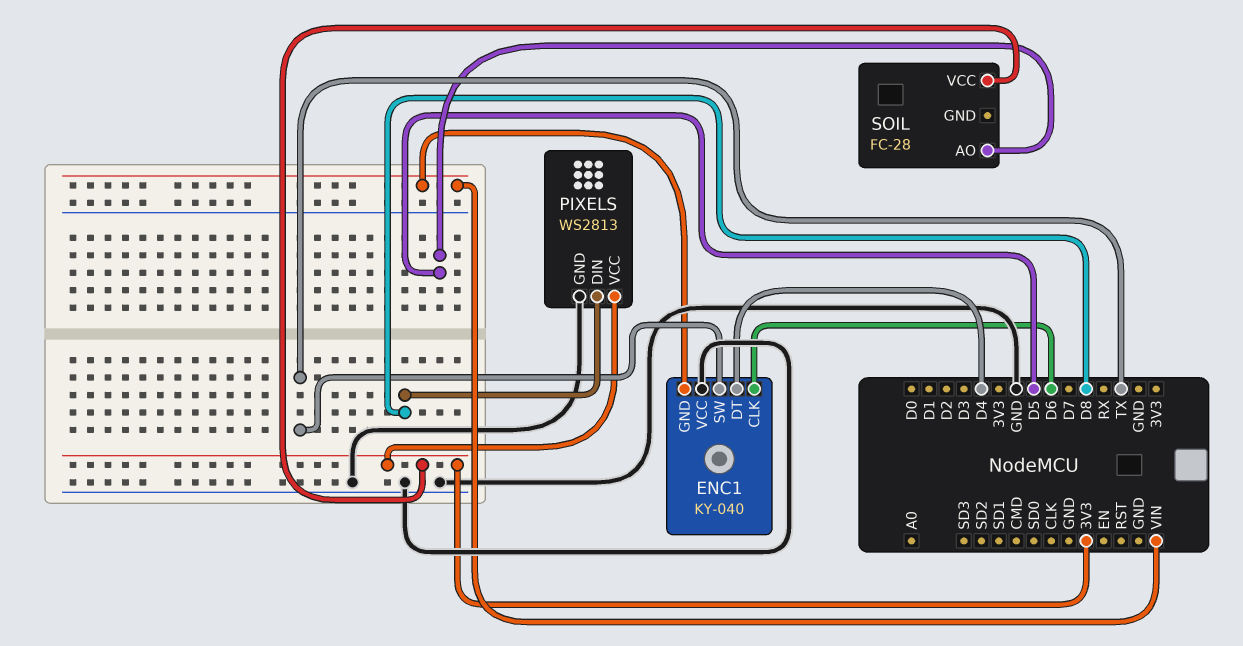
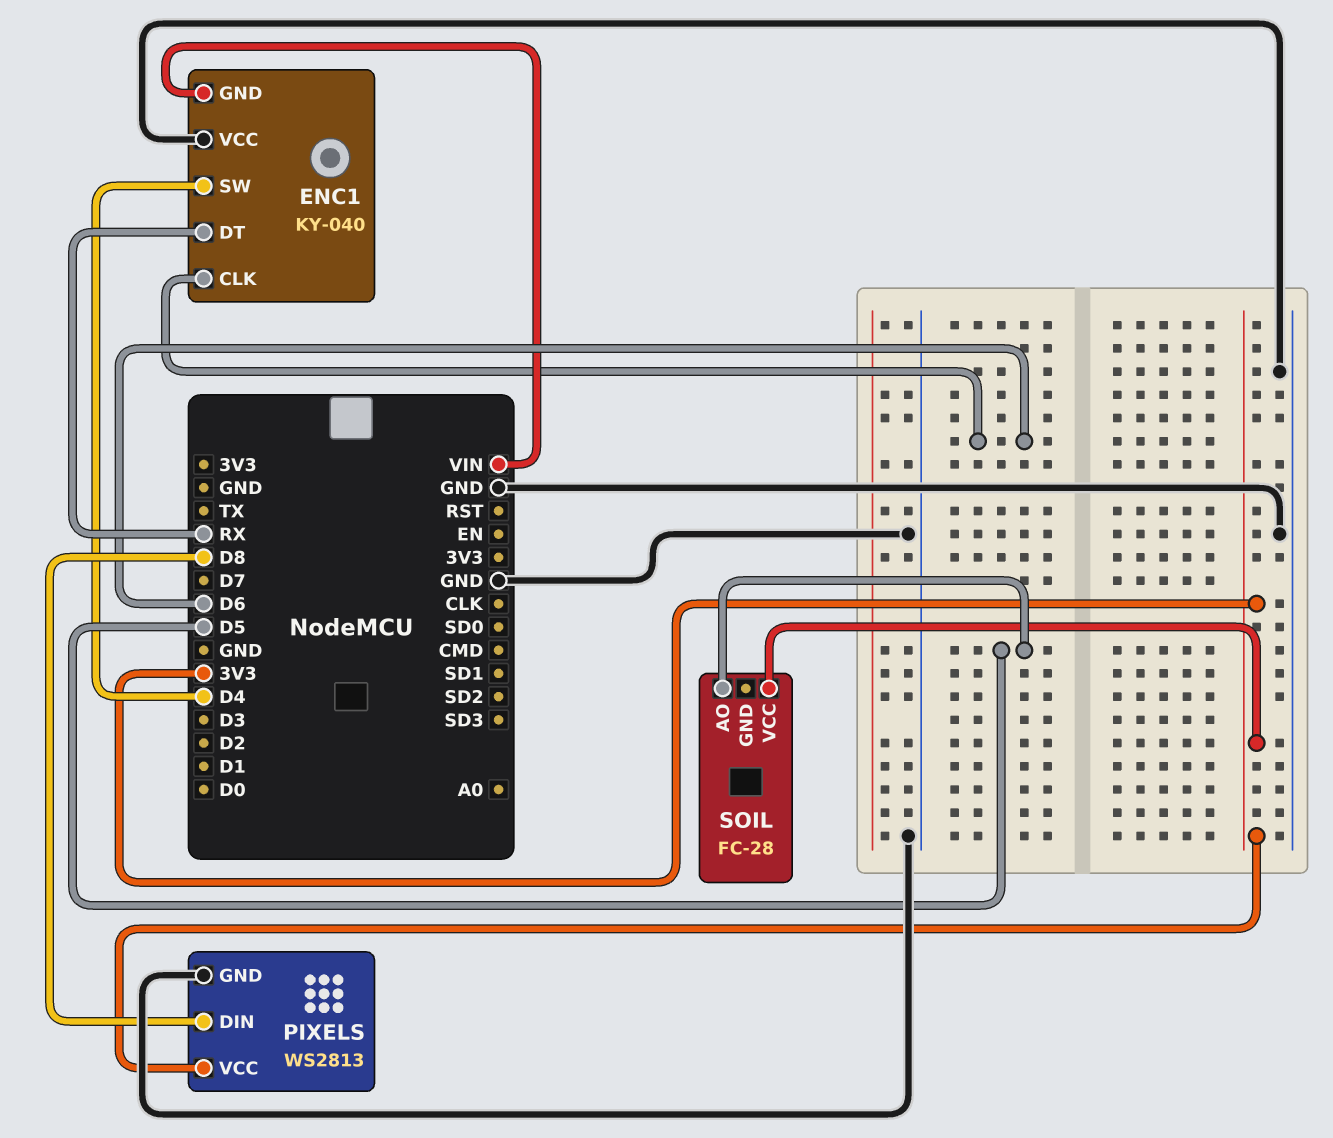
ENC1 pin DT: D4 -> RX
ENC1 pin SW: TX -> D4

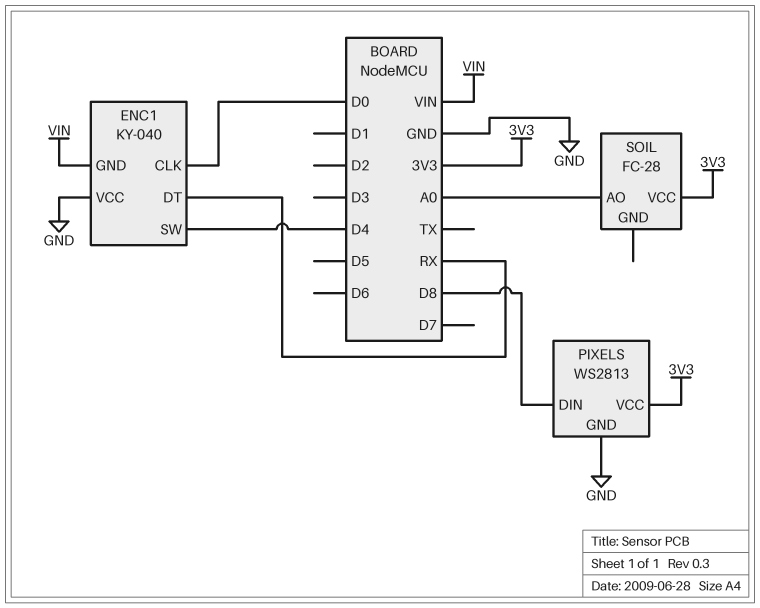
ENC1 pin CLK: D6 -> D0
SOIL pin AO: D5 -> A0

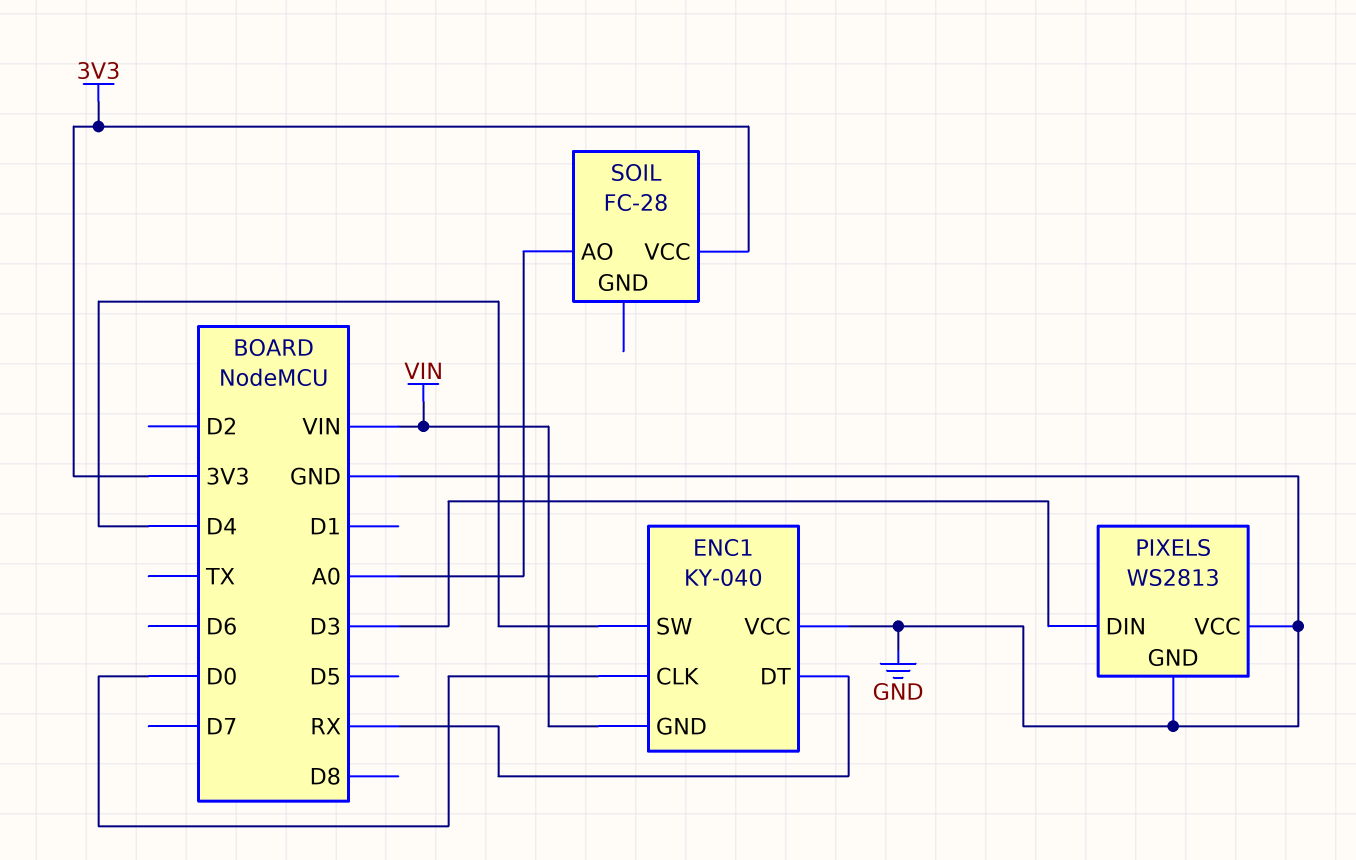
PIXELS pin DIN: D8 -> D3
PIXELS pin VCC: 3V3 -> GND

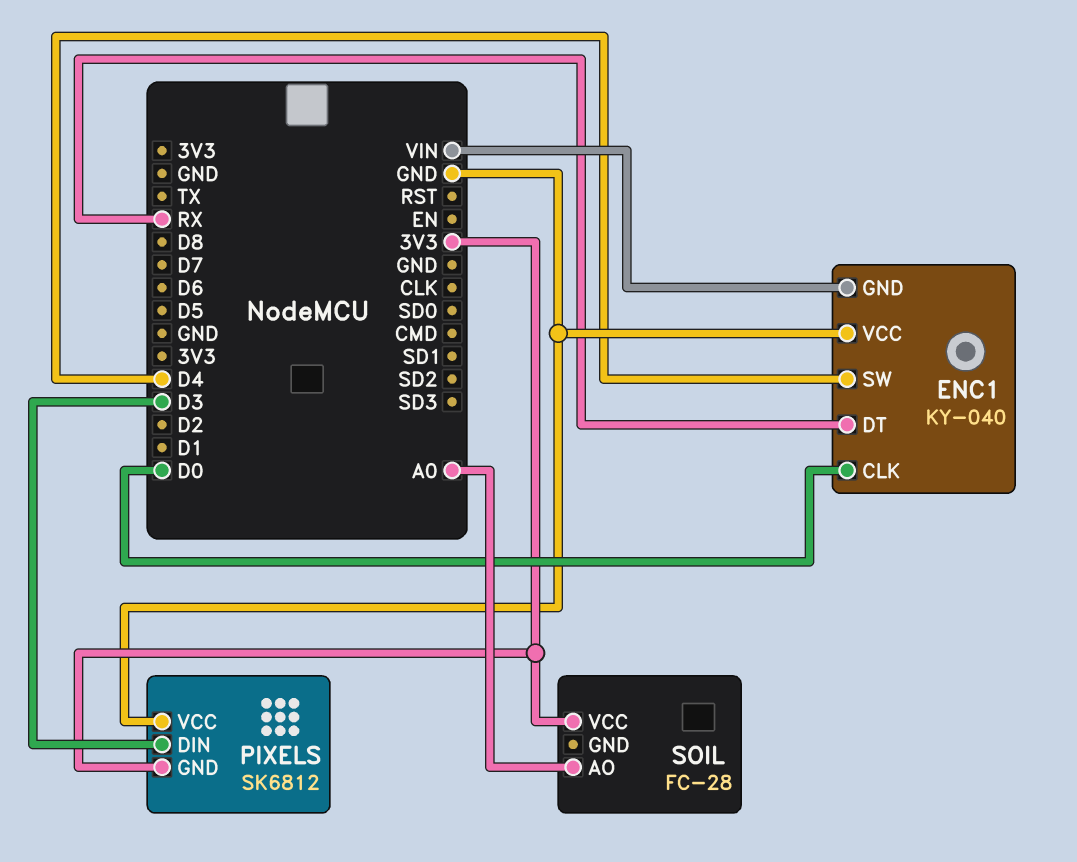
PIXELS: WS2813 -> SK6812
PIXELS pin GND: GND -> 3V3

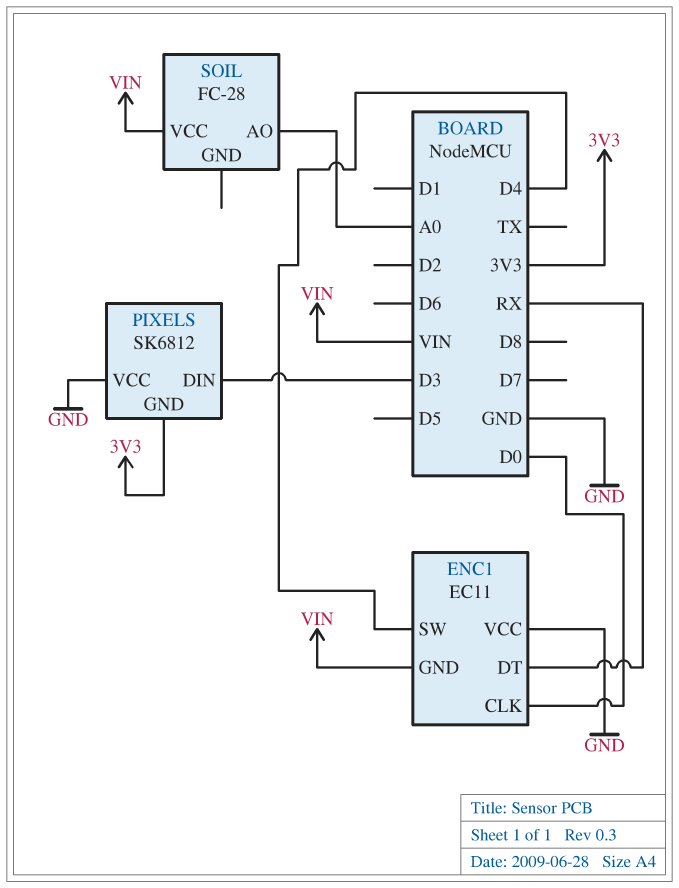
ENC1: KY-040 -> EC11
SOIL pin VCC: 3V3 -> VIN

